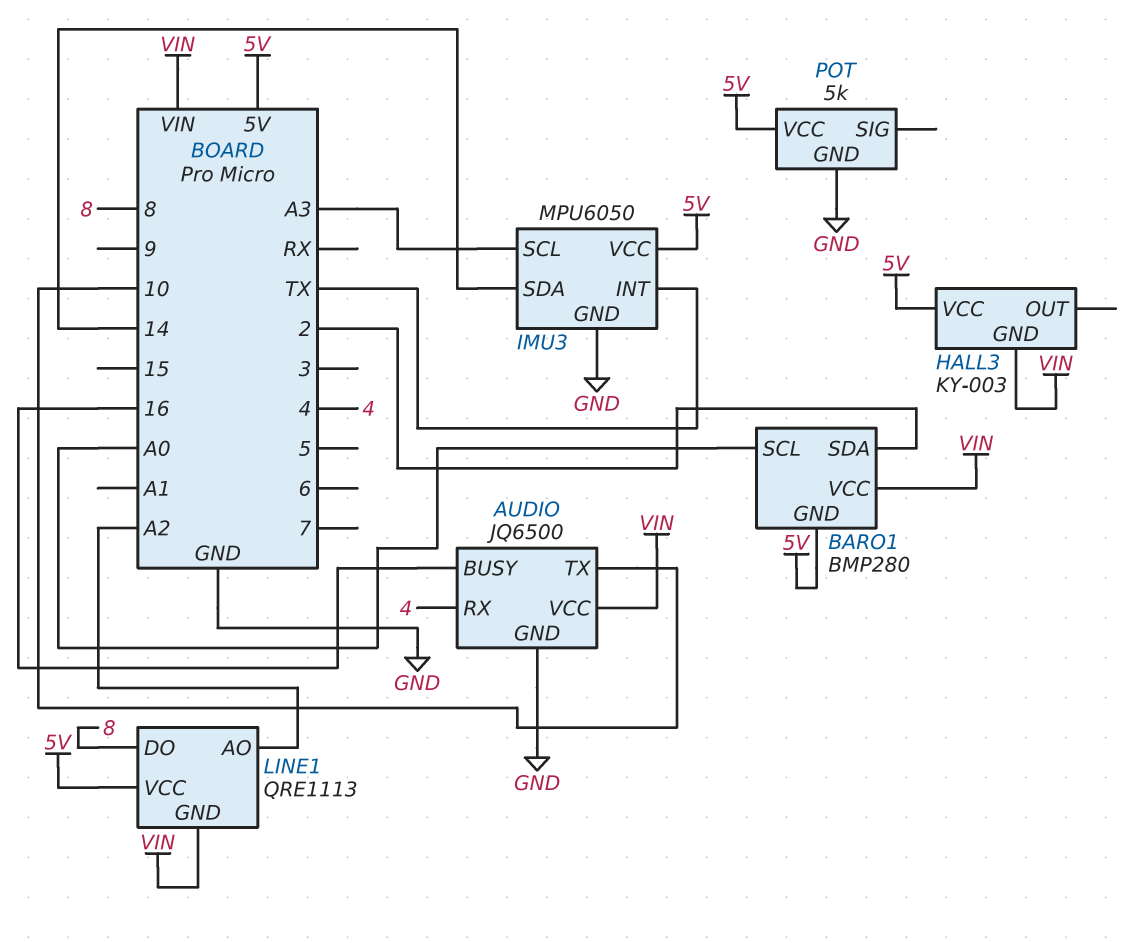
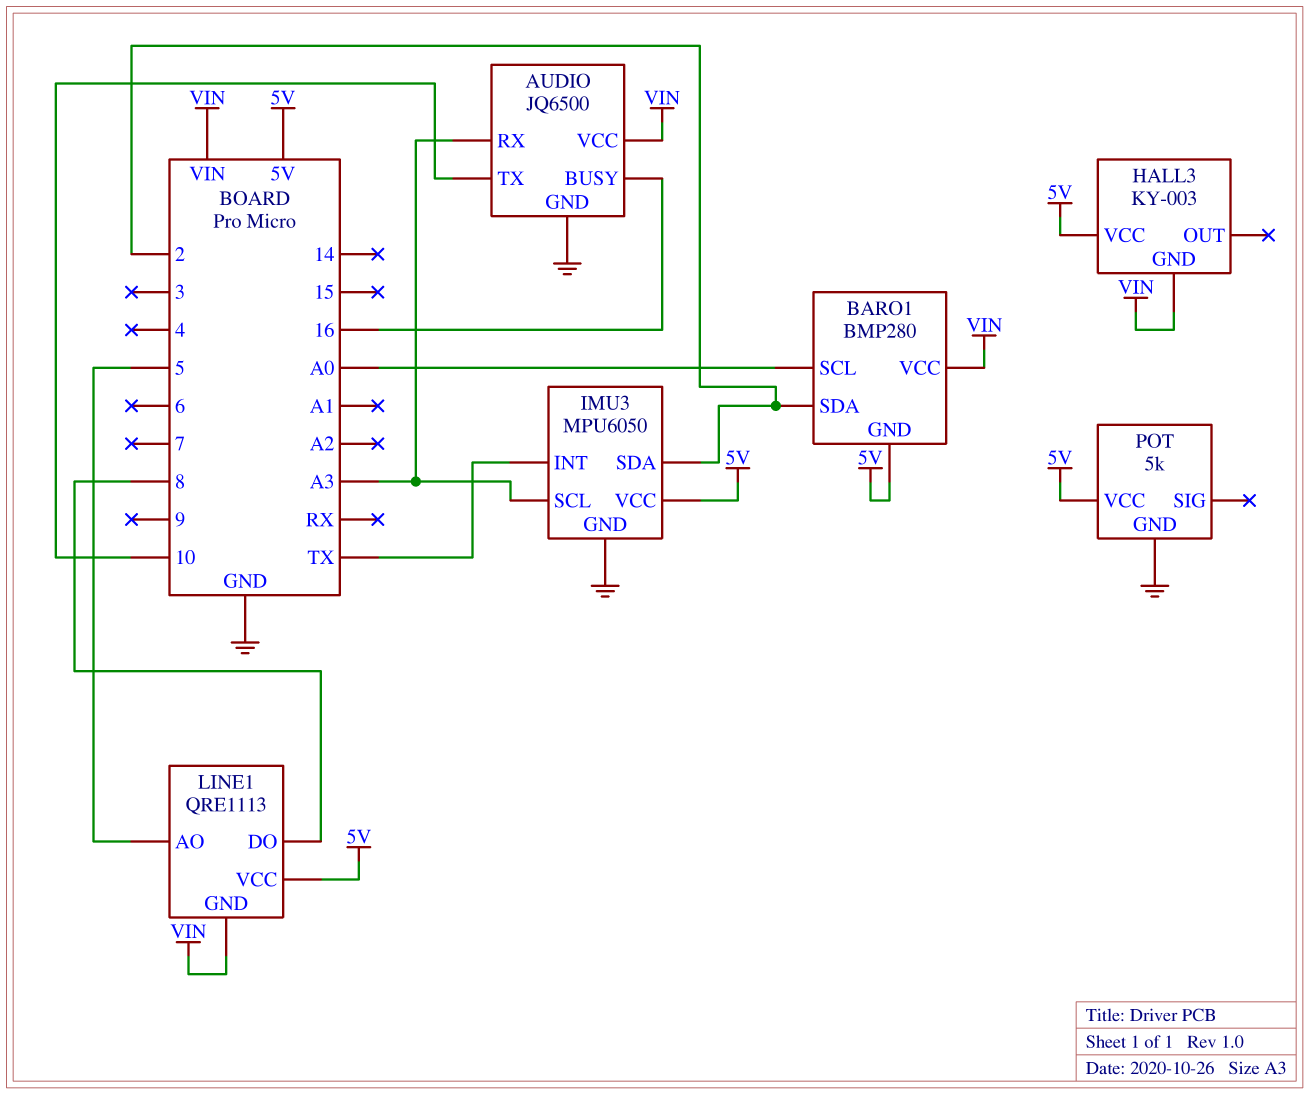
AUDIO pin RX: 4 -> A3
IMU3 pin SDA: 14 -> 2
LINE1 pin AO: A2 -> 5

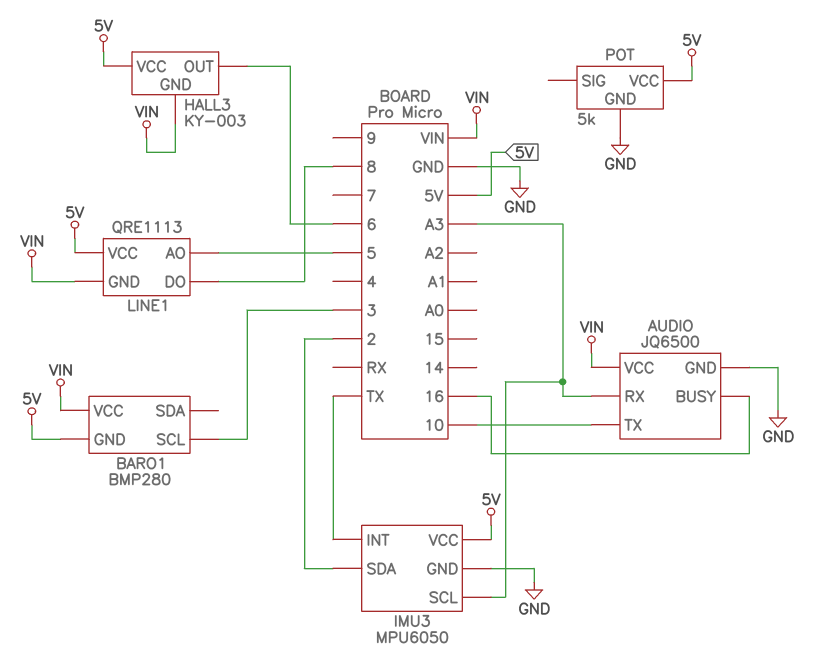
BARO1 pin SCL: A0 -> 3
BARO1 pin SDA: 2 -> none
HALL3 pin OUT: none -> 6

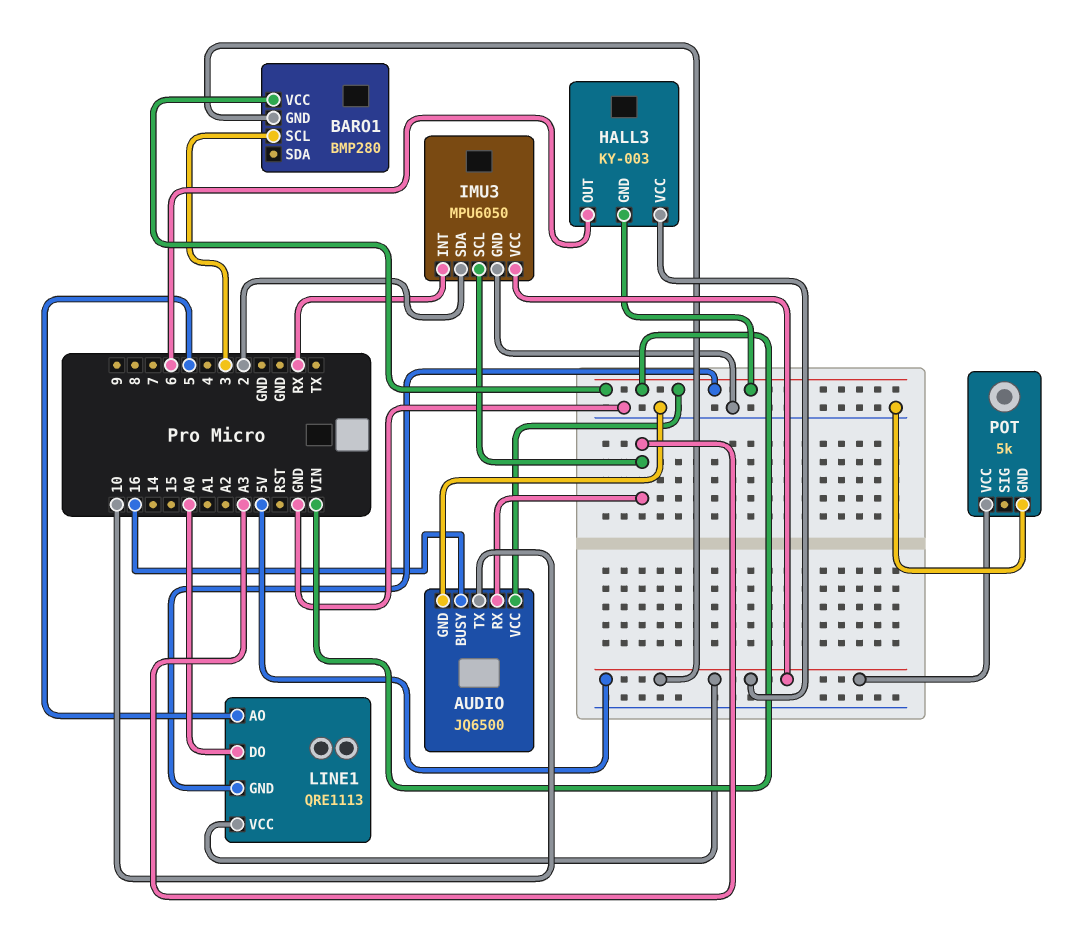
IMU3 pin INT: TX -> RX
LINE1 pin DO: 8 -> A0

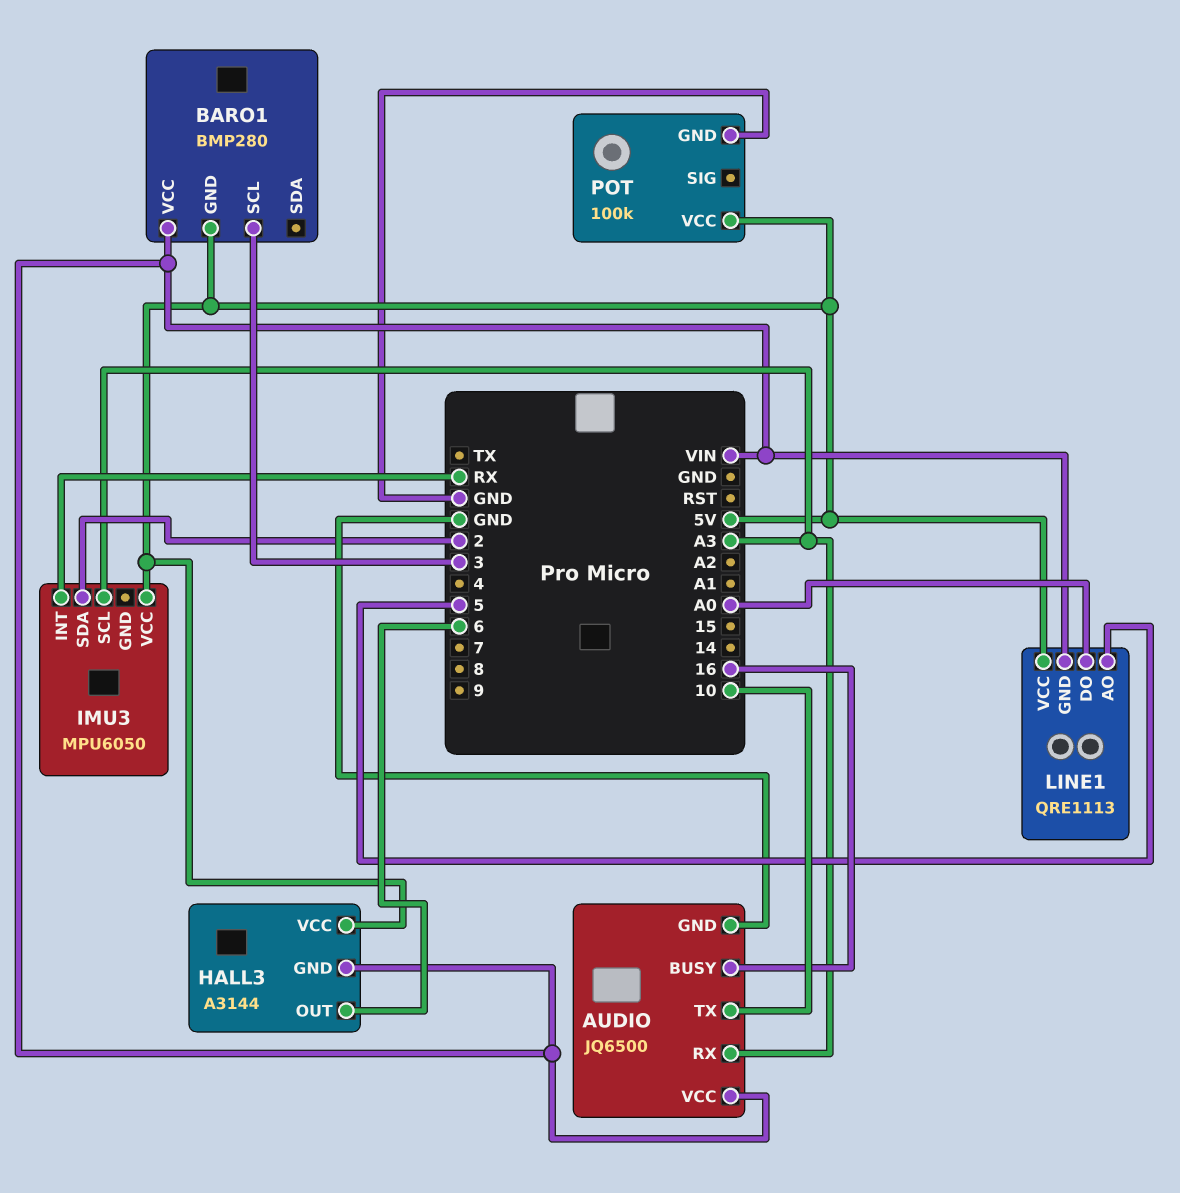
HALL3: KY-003 -> A3144
IMU3 pin GND: GND -> none
POT: 5k -> 100k

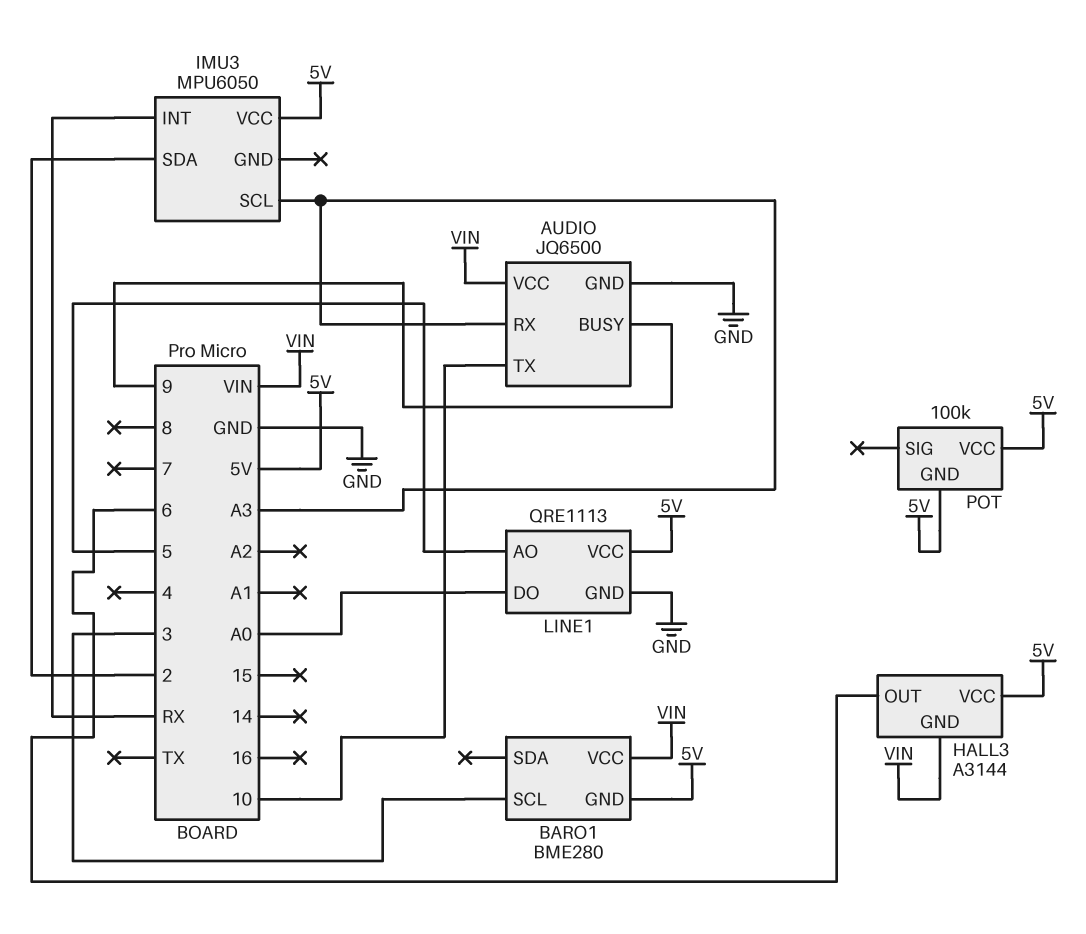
AUDIO pin BUSY: 16 -> 9
BARO1: BMP280 -> BME280
LINE1 pin GND: VIN -> GND
POT pin GND: GND -> 5V

